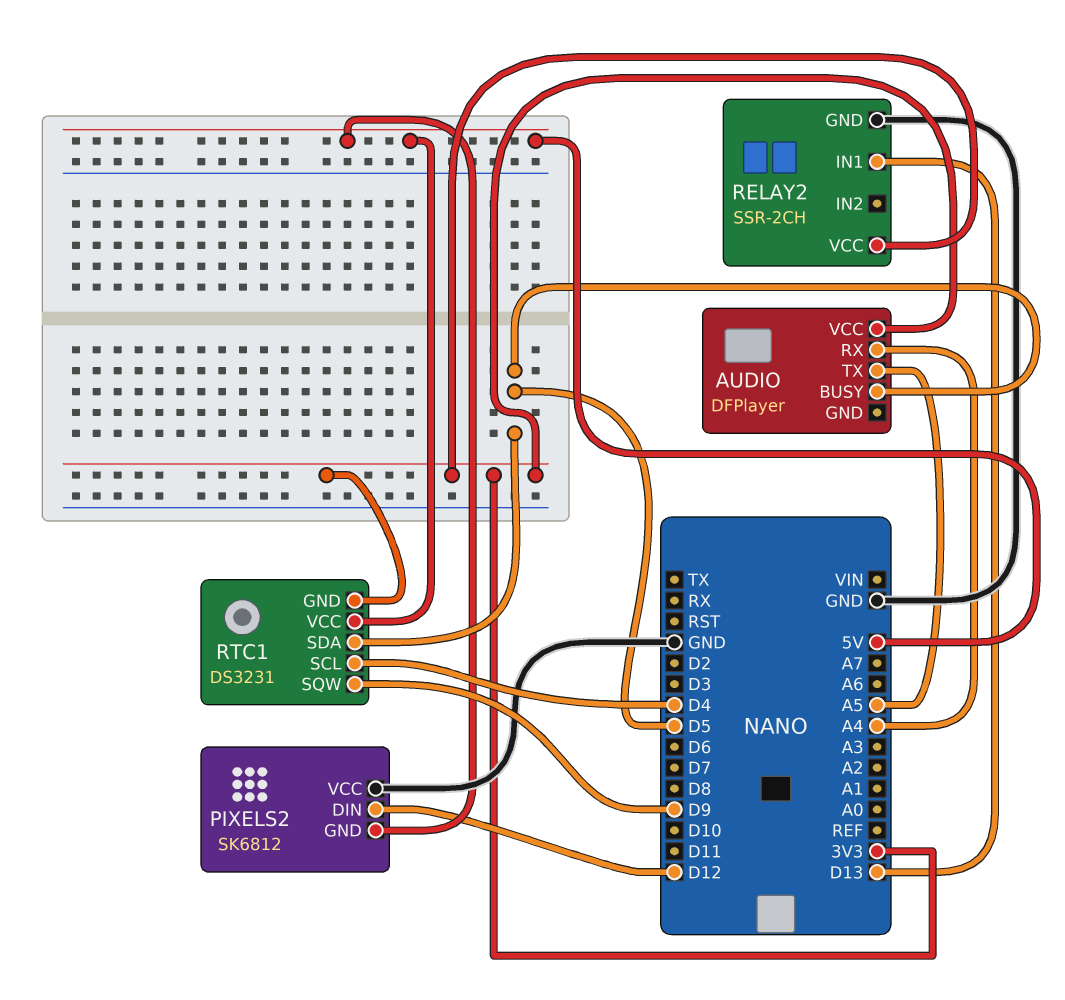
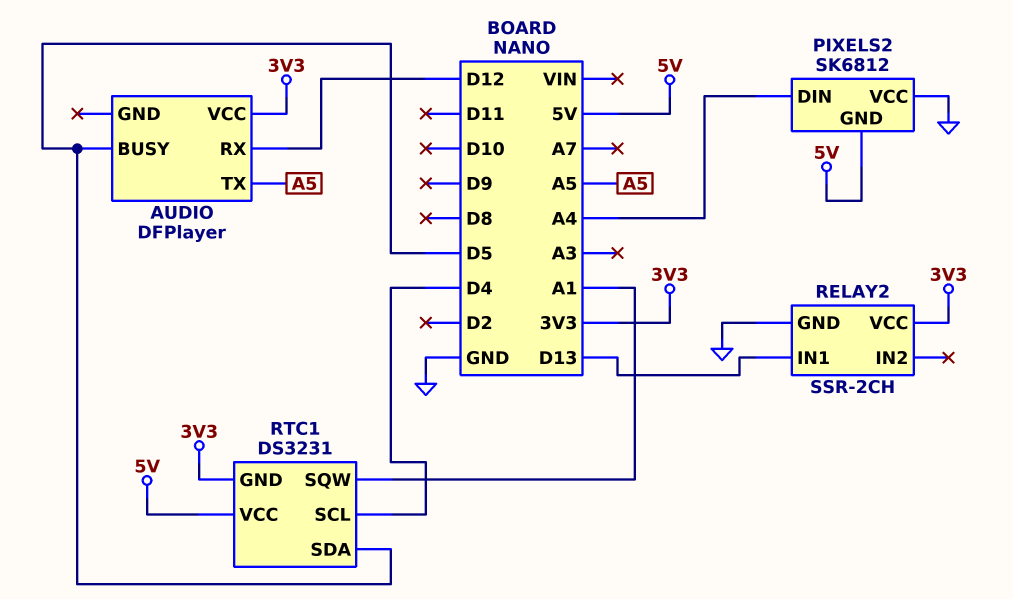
AUDIO pin RX: A4 -> D12
PIXELS2 pin DIN: D12 -> A4
RTC1 pin SQW: D9 -> A1

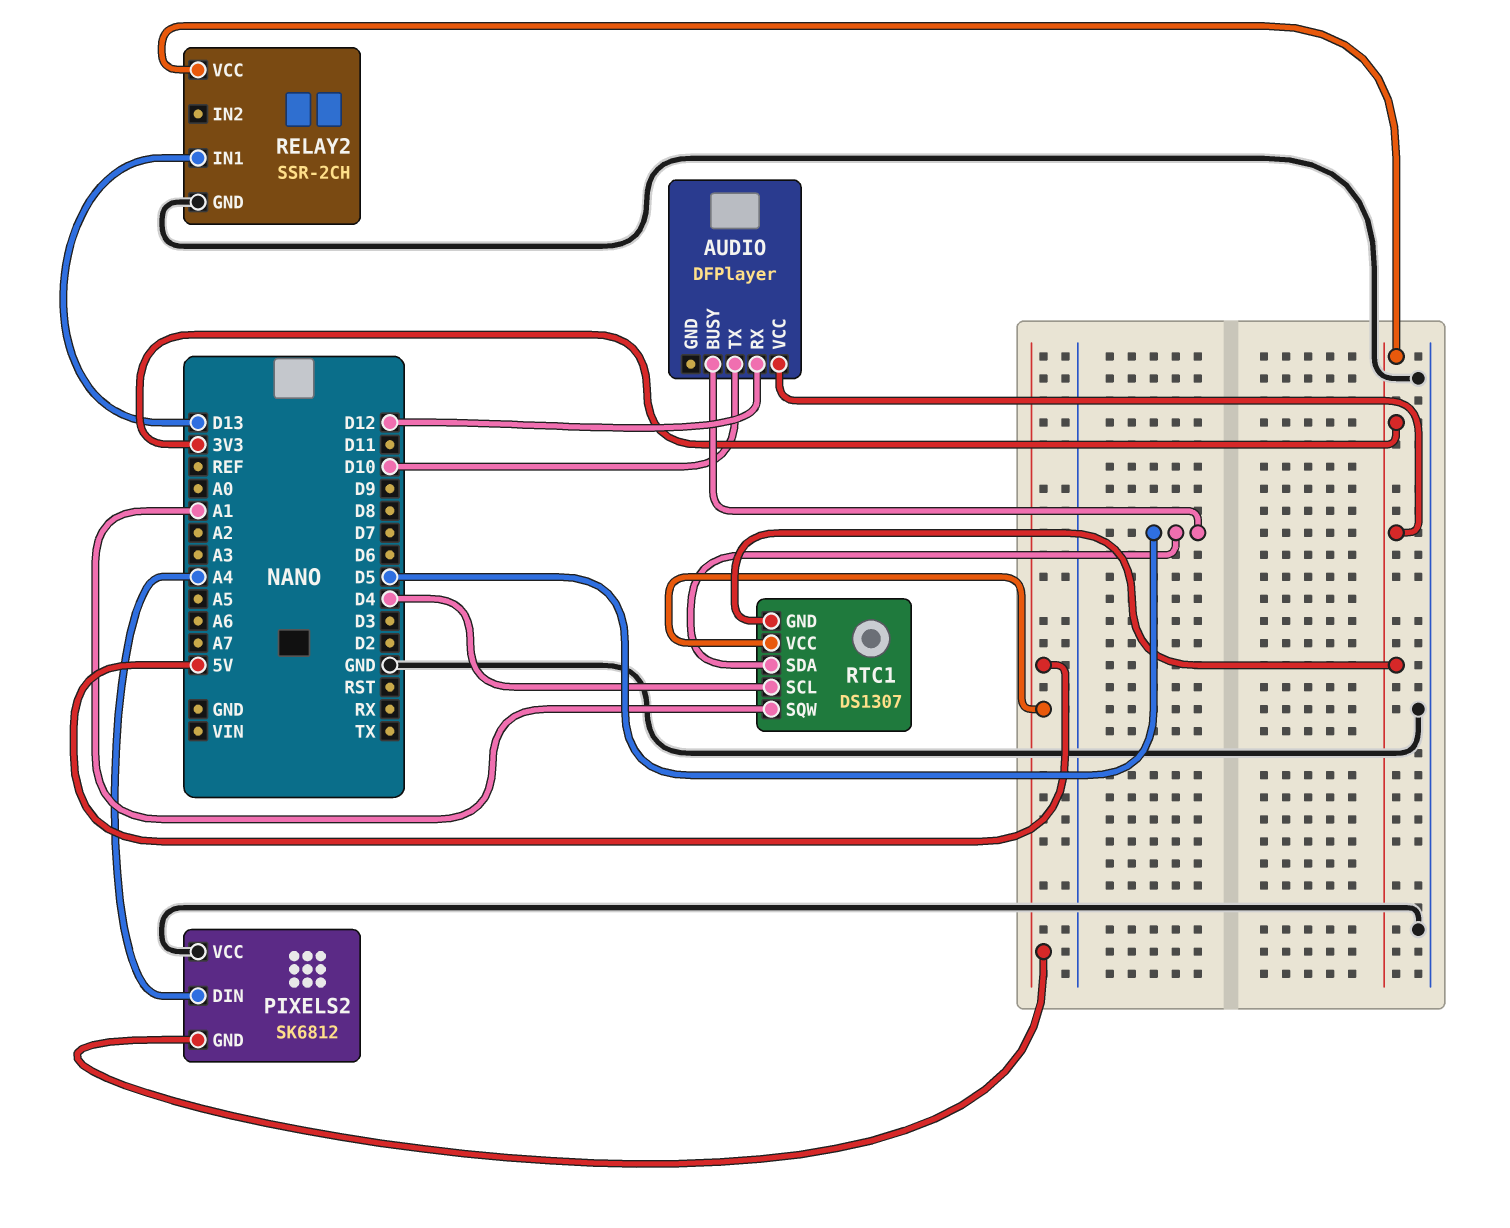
AUDIO pin TX: A5 -> D10
RTC1: DS3231 -> DS1307

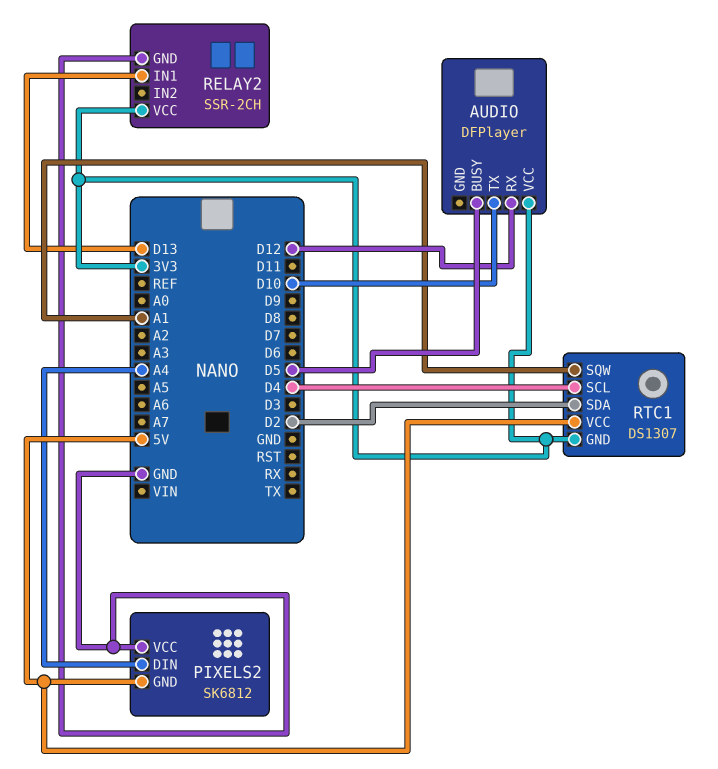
RTC1 pin SDA: D5 -> D2

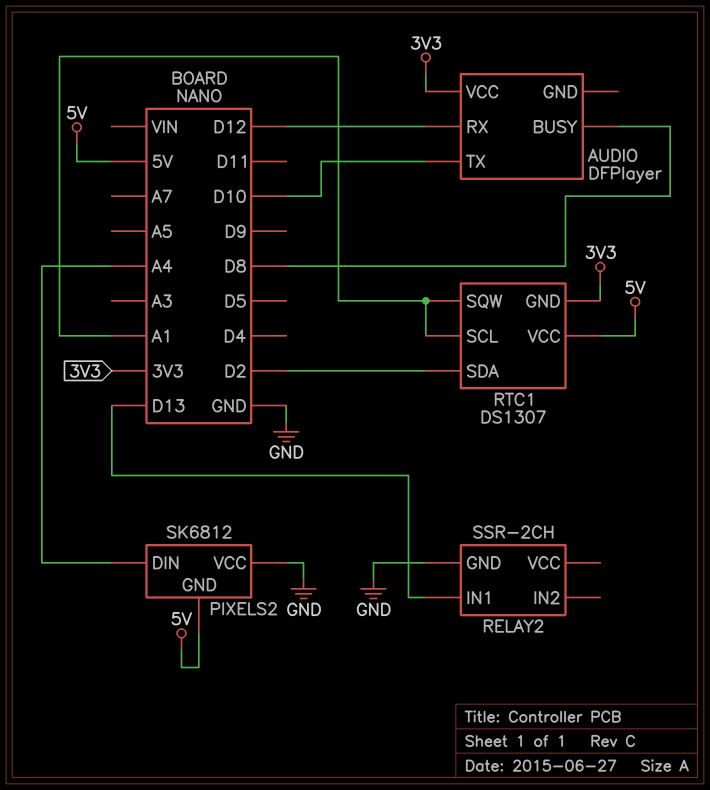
AUDIO pin BUSY: D5 -> D8
RELAY2 pin VCC: 3V3 -> none
RTC1 pin SCL: D4 -> A1

